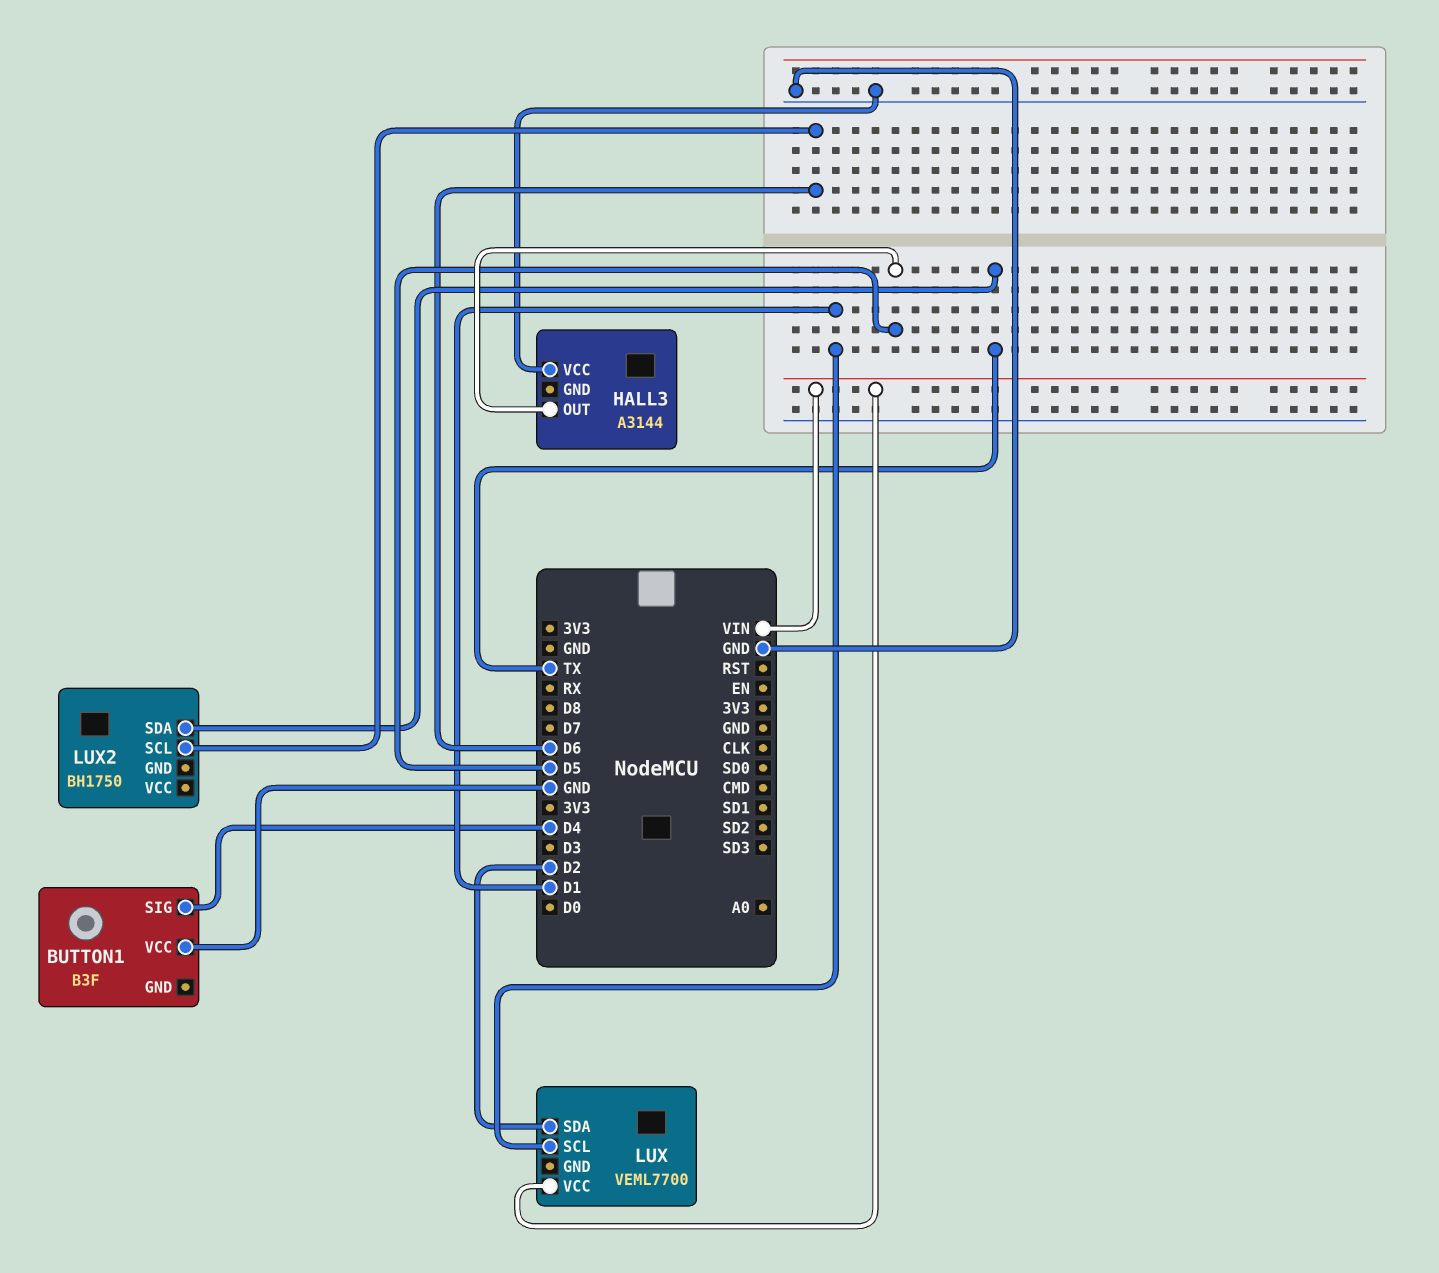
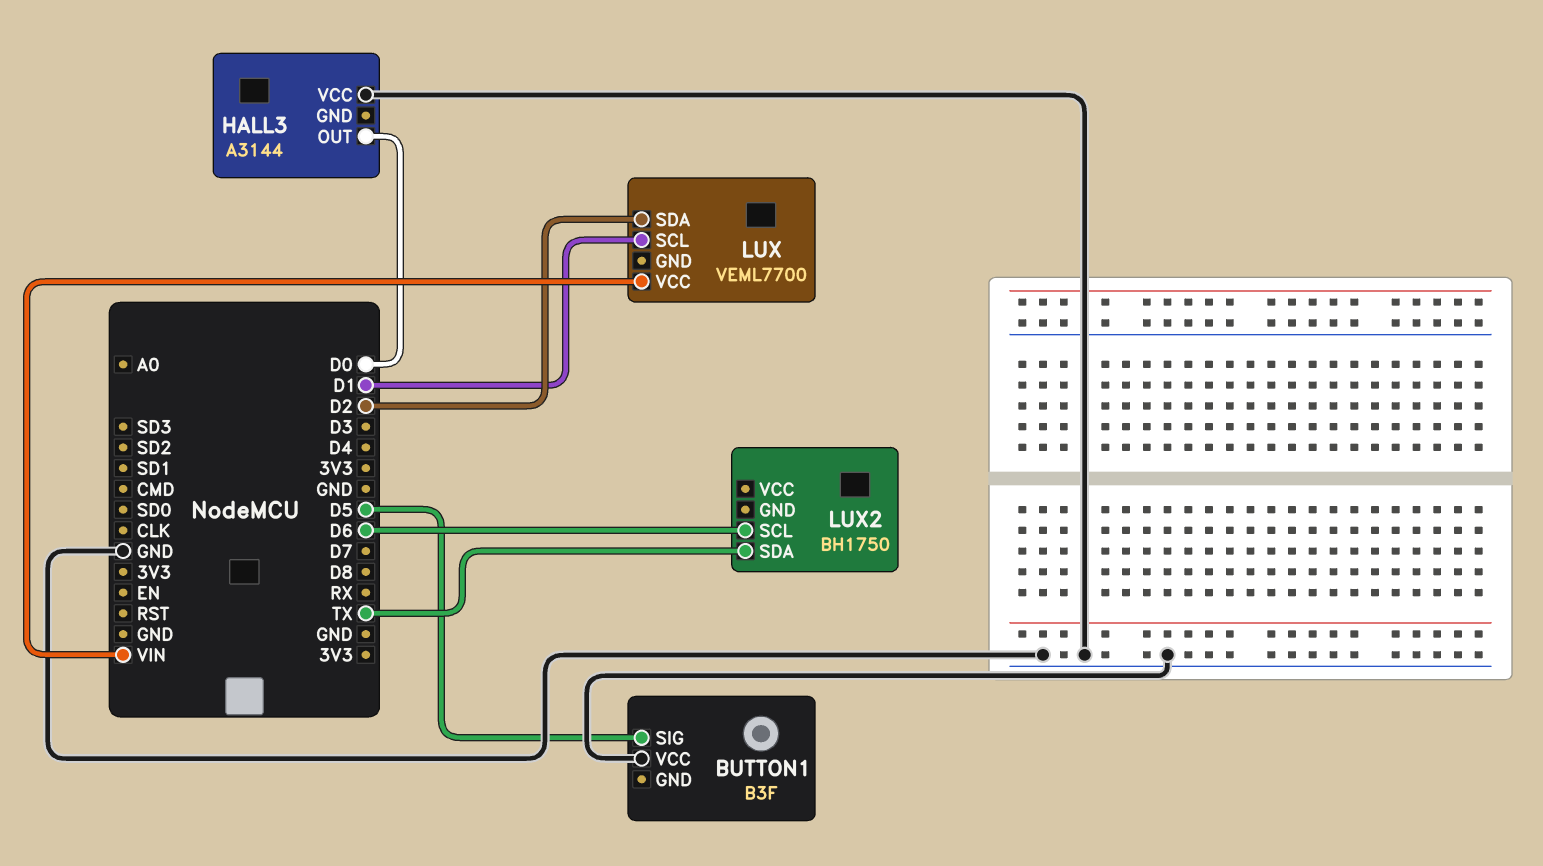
BUTTON1 pin SIG: D4 -> D5
HALL3 pin OUT: D5 -> D0

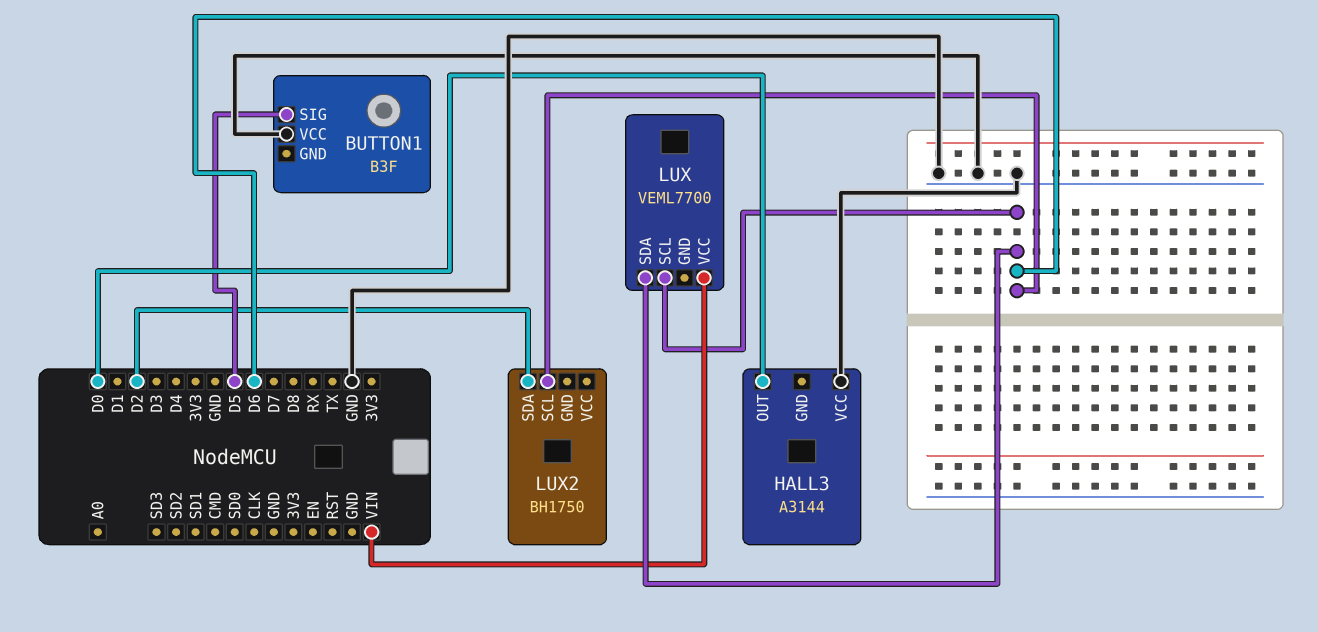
LUX pin SCL: D1 -> D6
LUX pin SDA: D2 -> D6
LUX2 pin SDA: TX -> D2

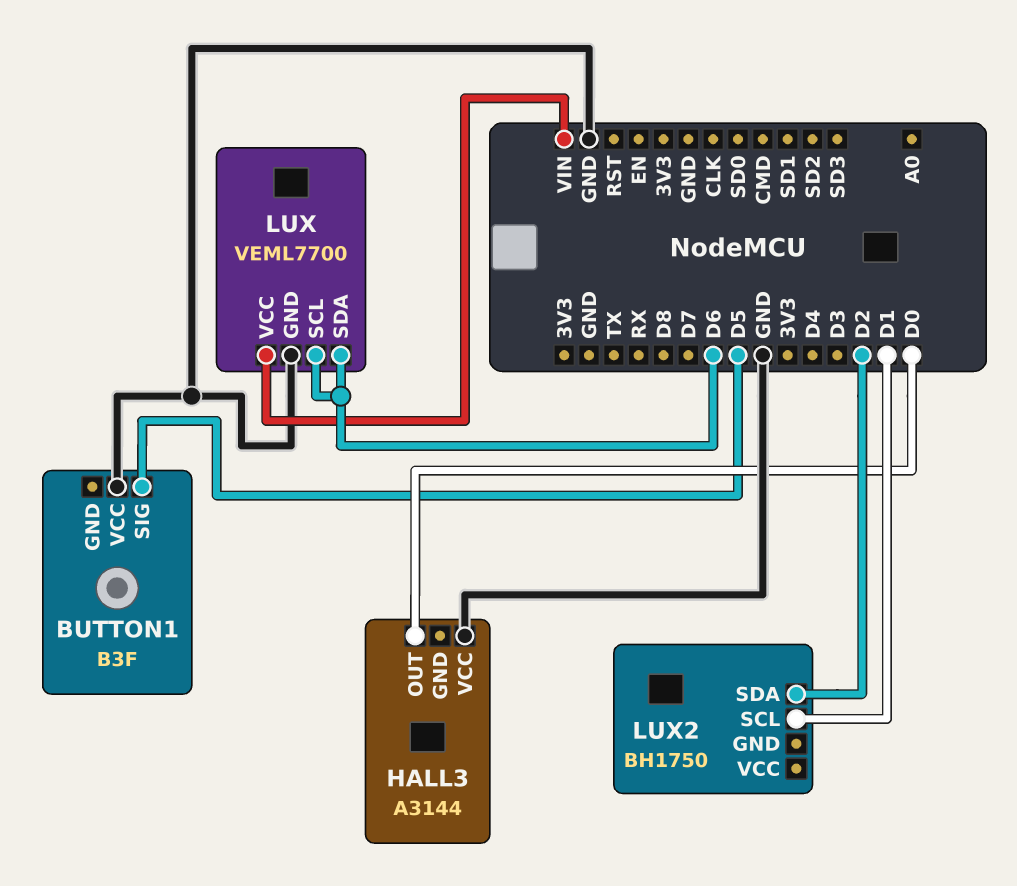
LUX pin GND: none -> GND
LUX2 pin SCL: D6 -> D1

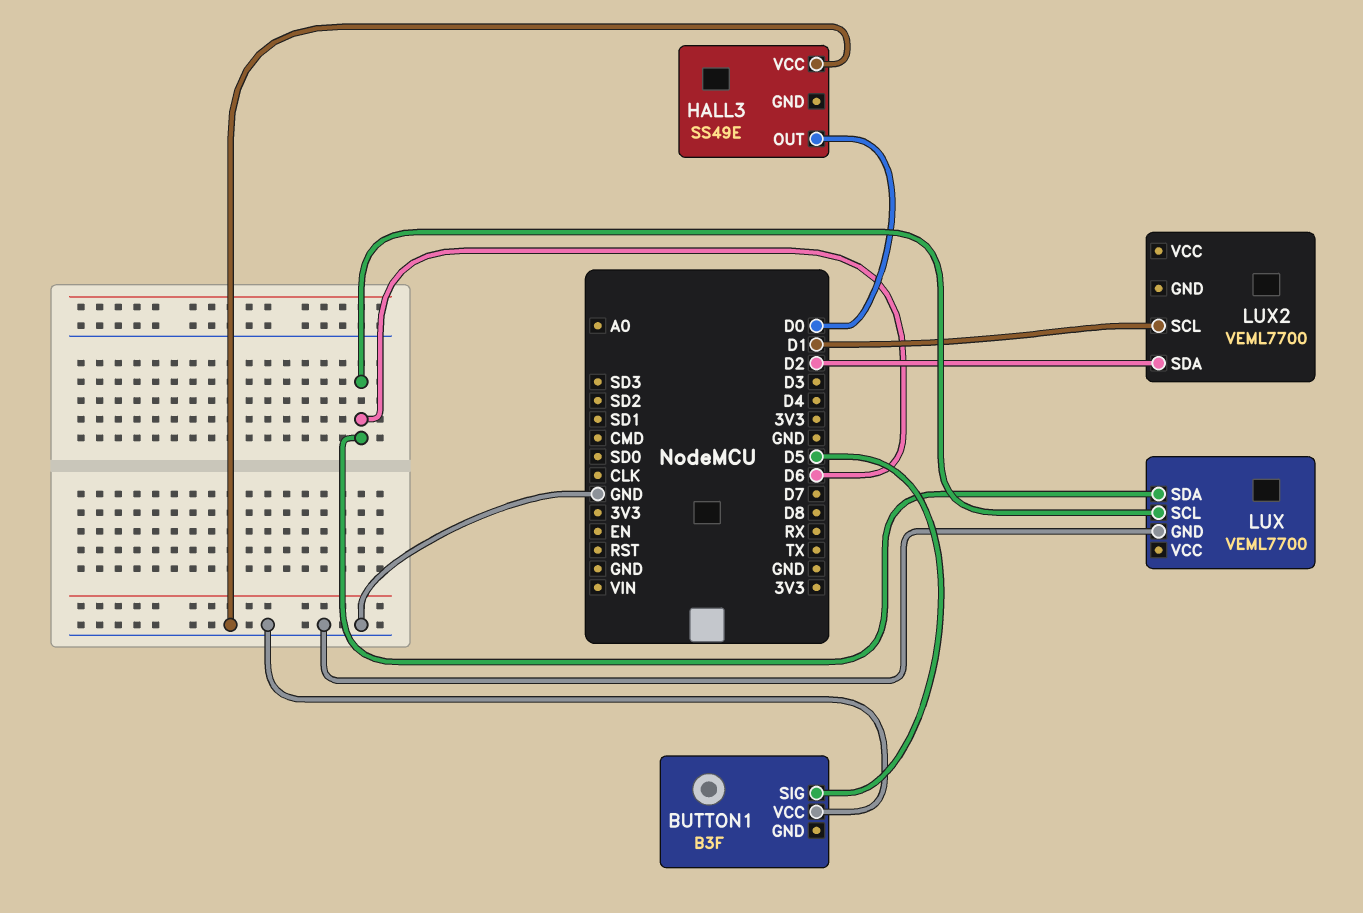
HALL3: A3144 -> SS49E
LUX pin VCC: VIN -> none
LUX2: BH1750 -> VEML7700

